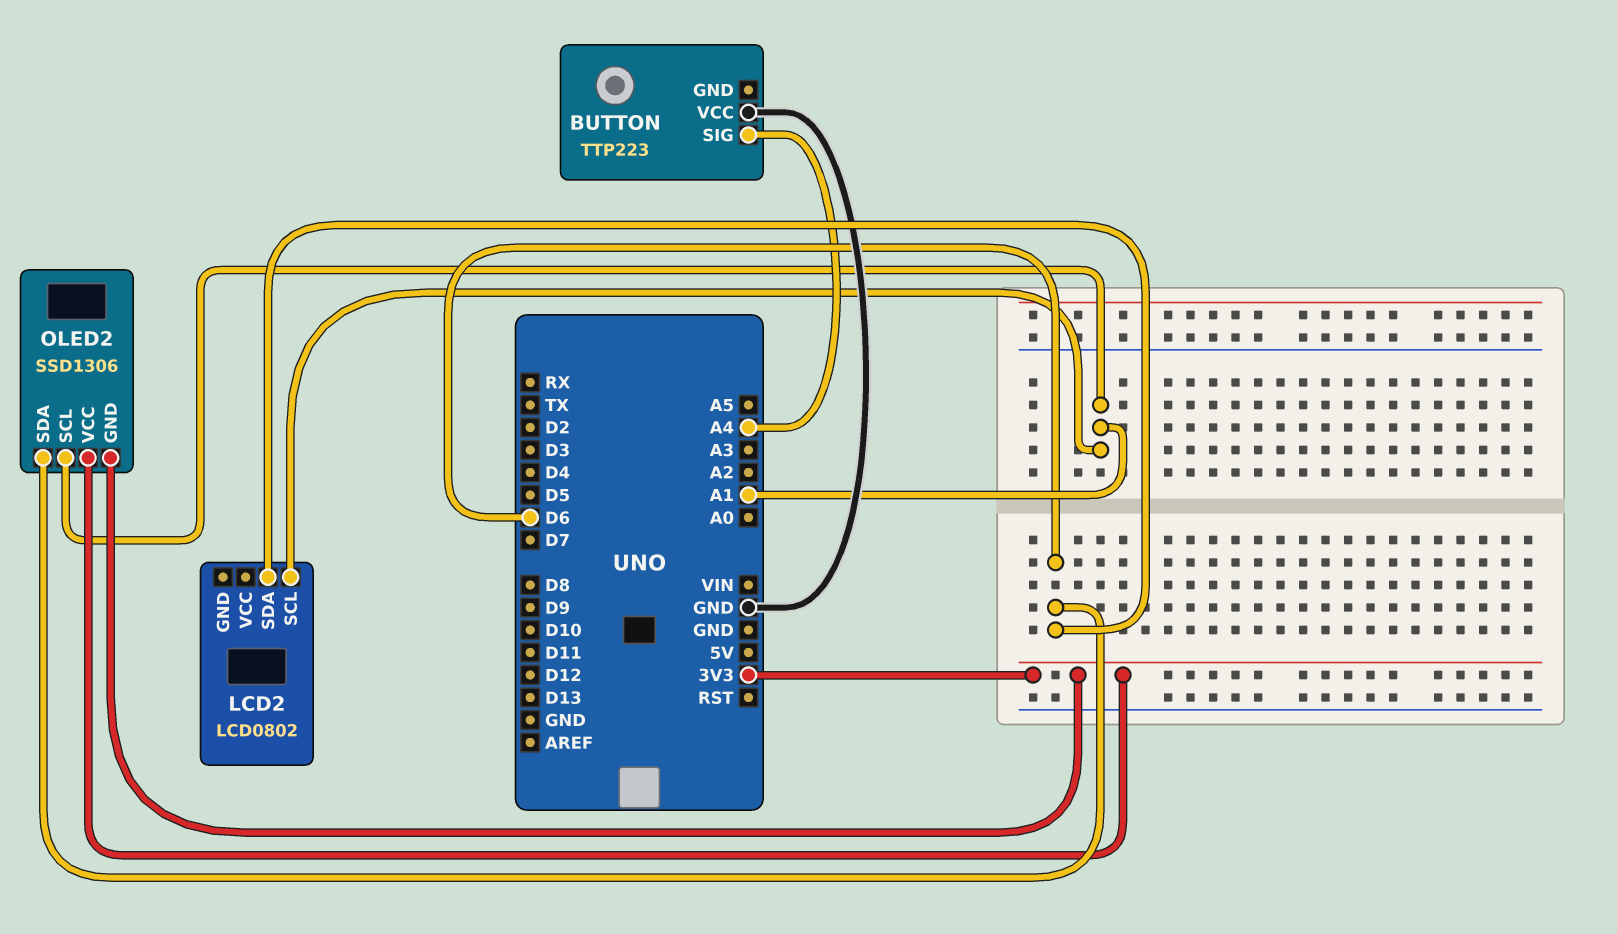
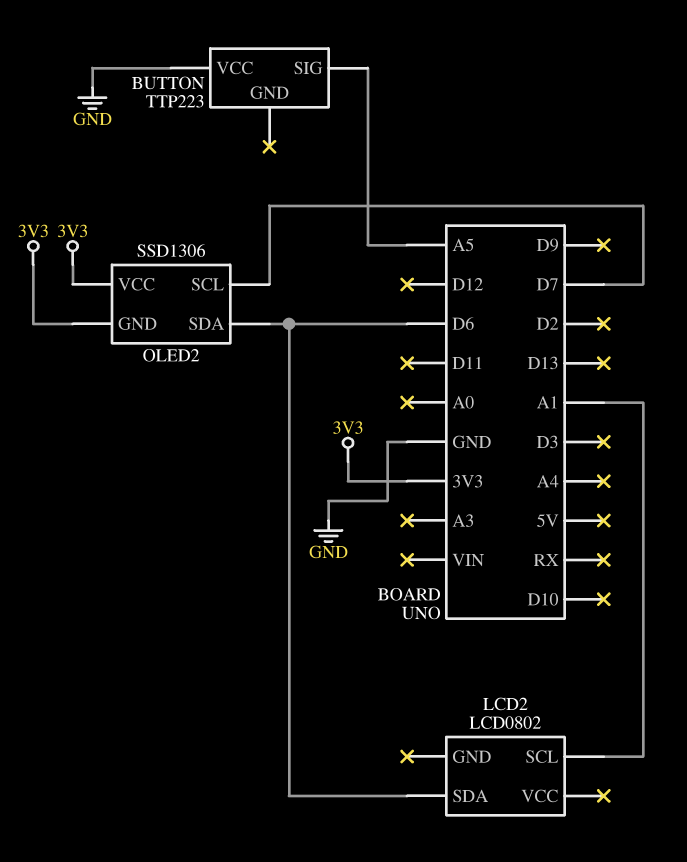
BUTTON pin SIG: A4 -> A5
OLED2 pin SCL: A1 -> D7

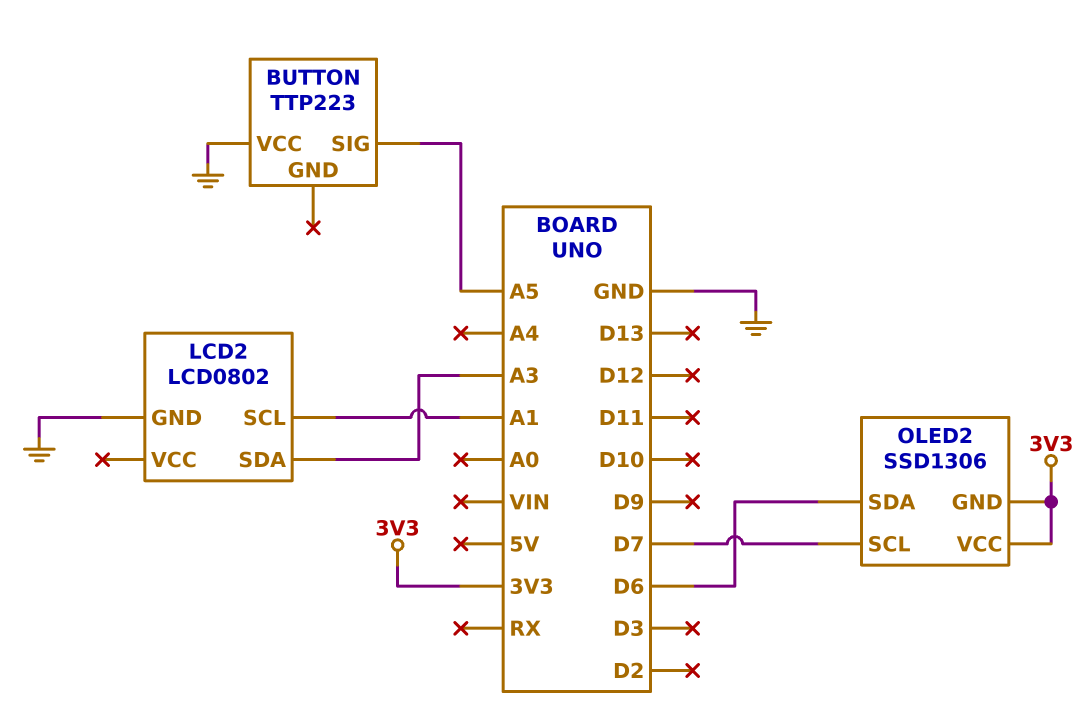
LCD2 pin GND: none -> GND
LCD2 pin SDA: D6 -> A3

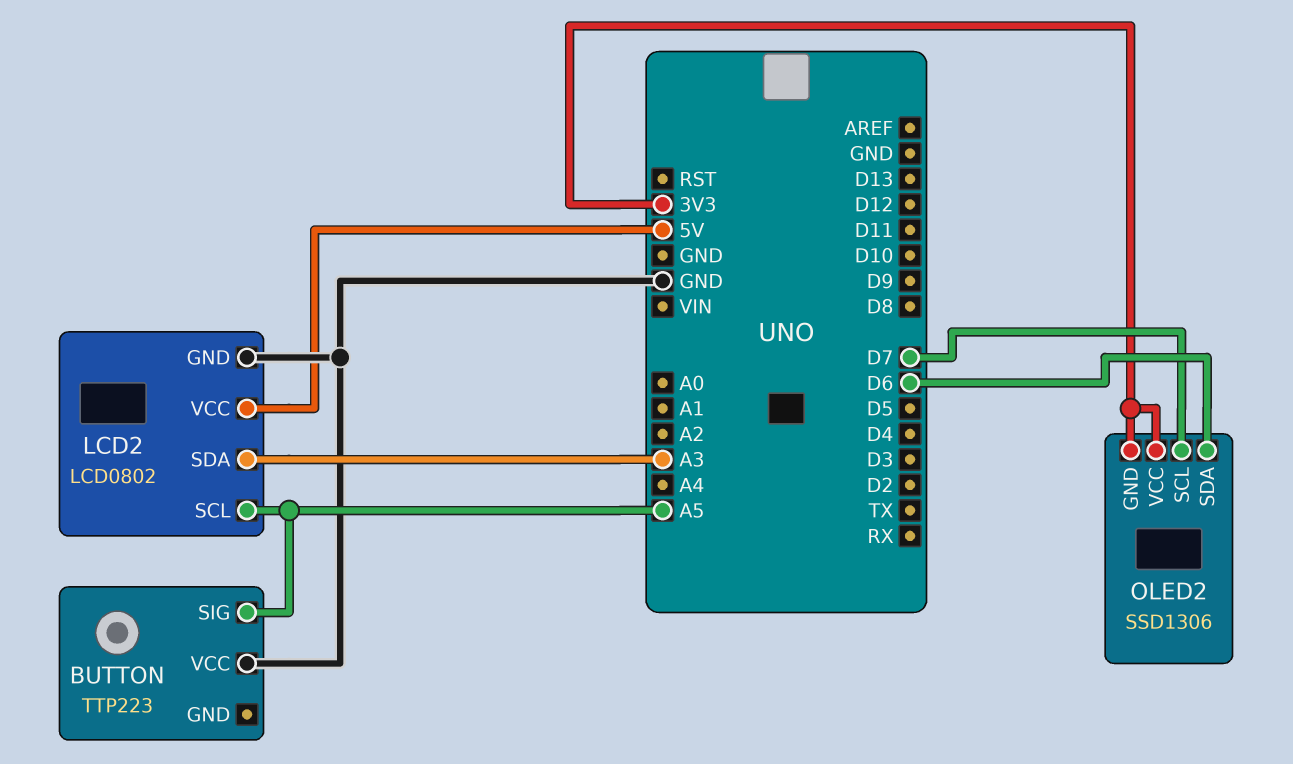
LCD2 pin SCL: A1 -> A5
LCD2 pin VCC: none -> 5V

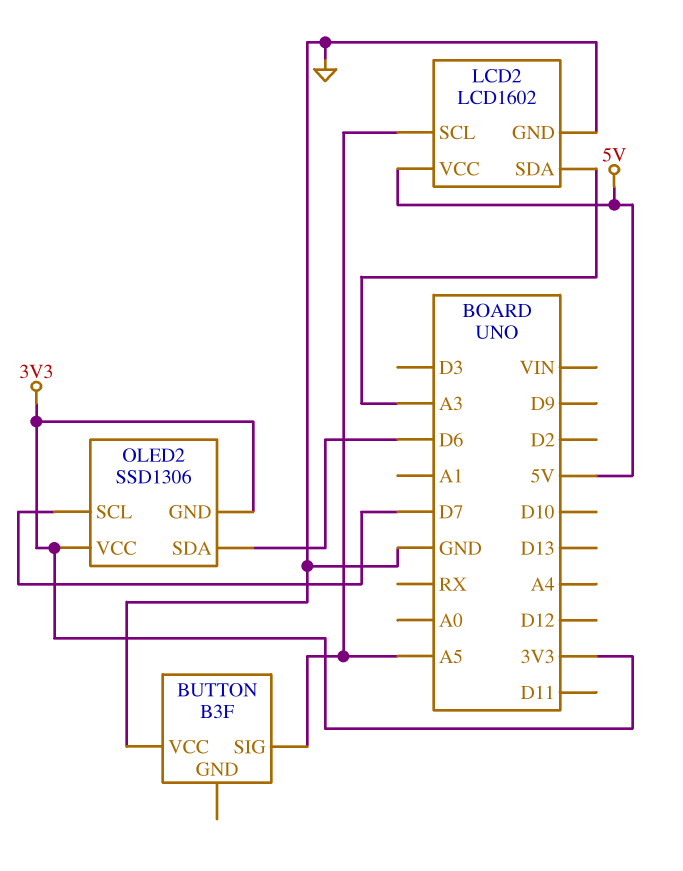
BUTTON: TTP223 -> B3F
LCD2: LCD0802 -> LCD1602

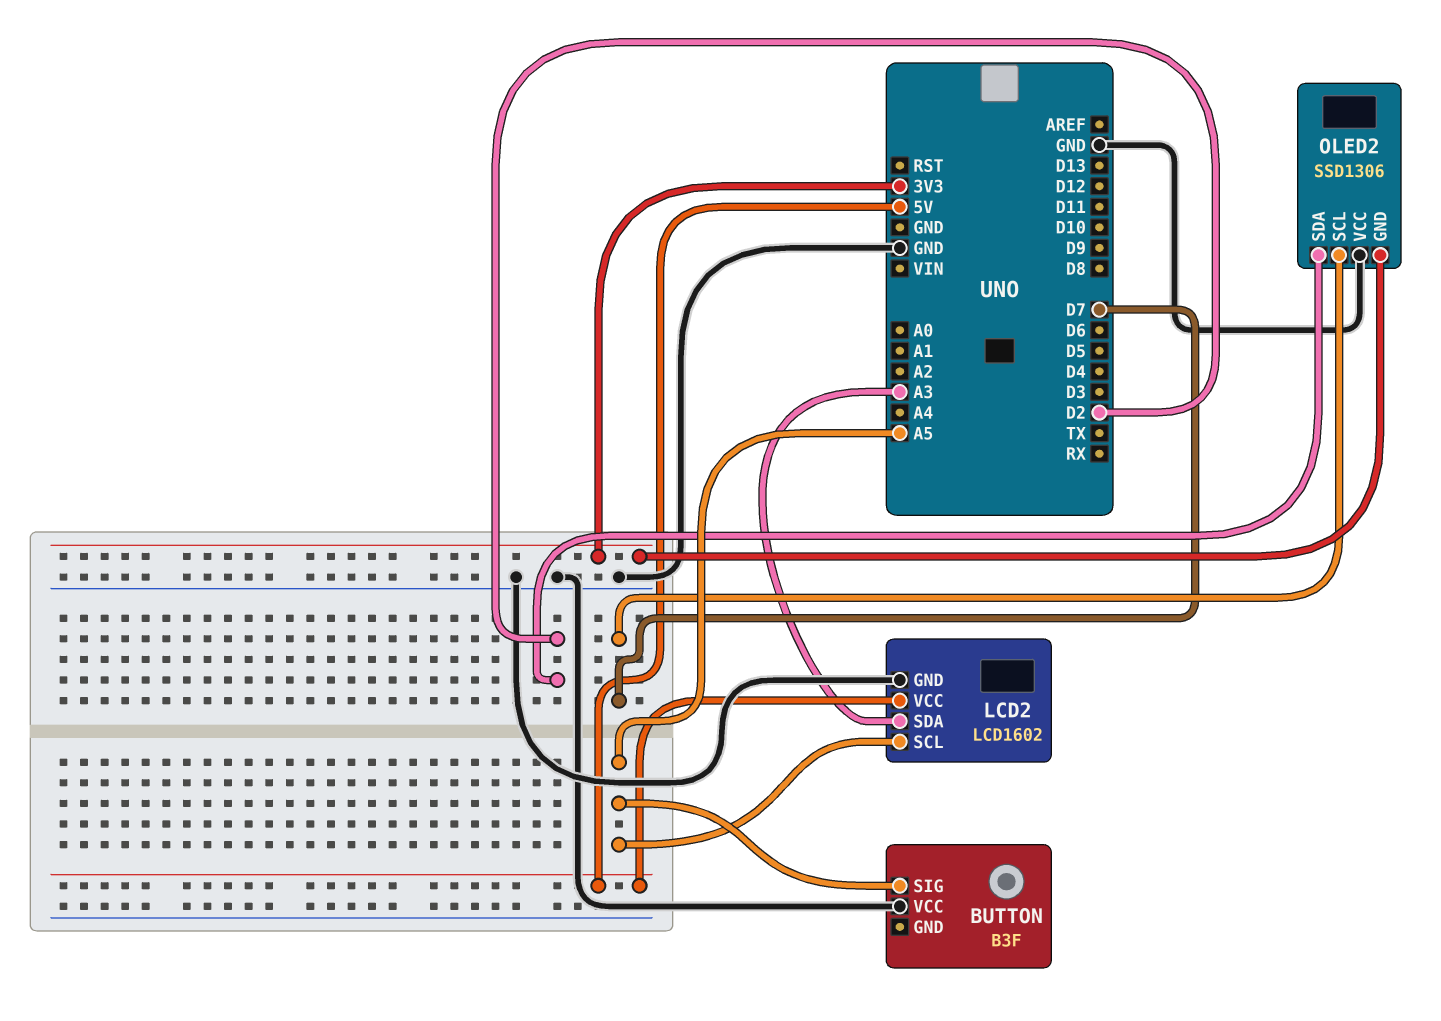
OLED2 pin SDA: D6 -> D2
OLED2 pin VCC: 3V3 -> GND

